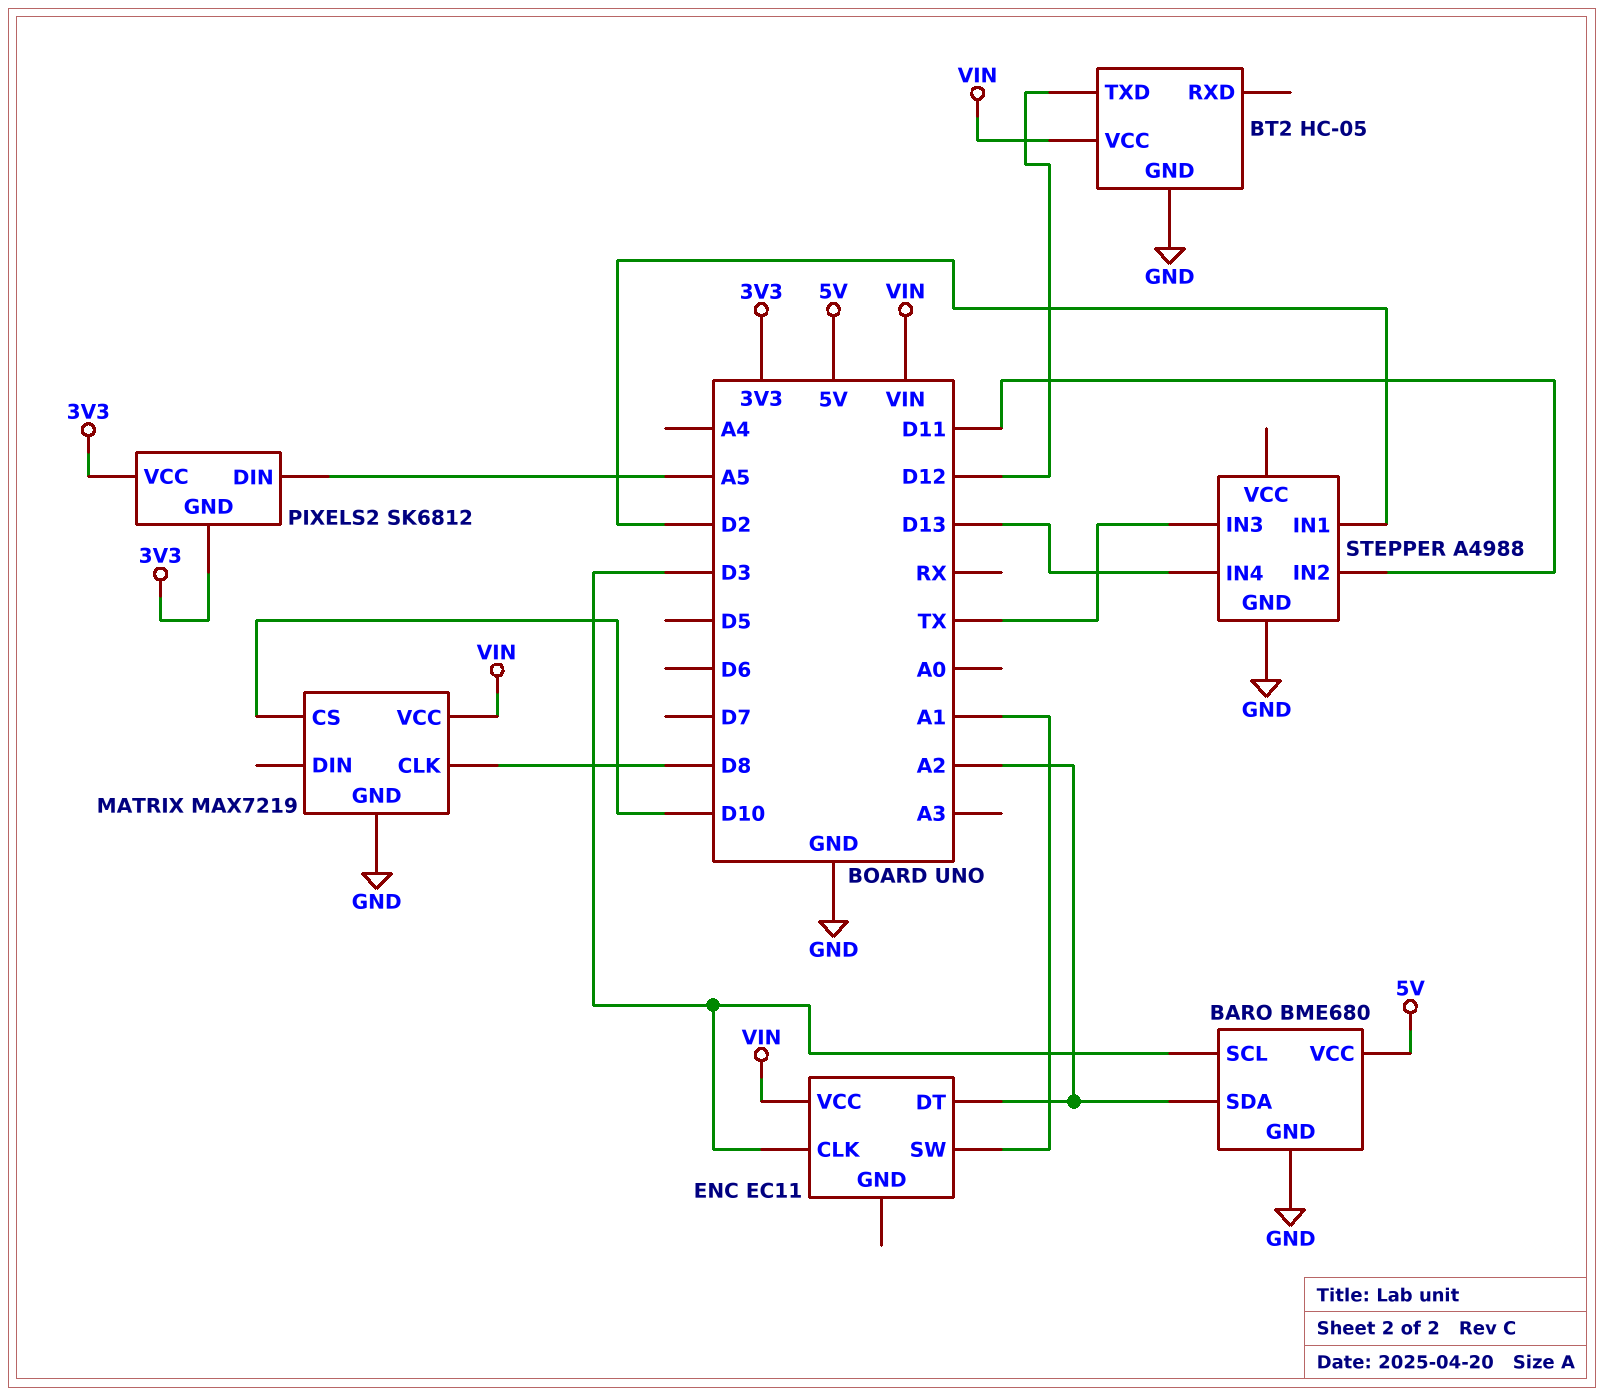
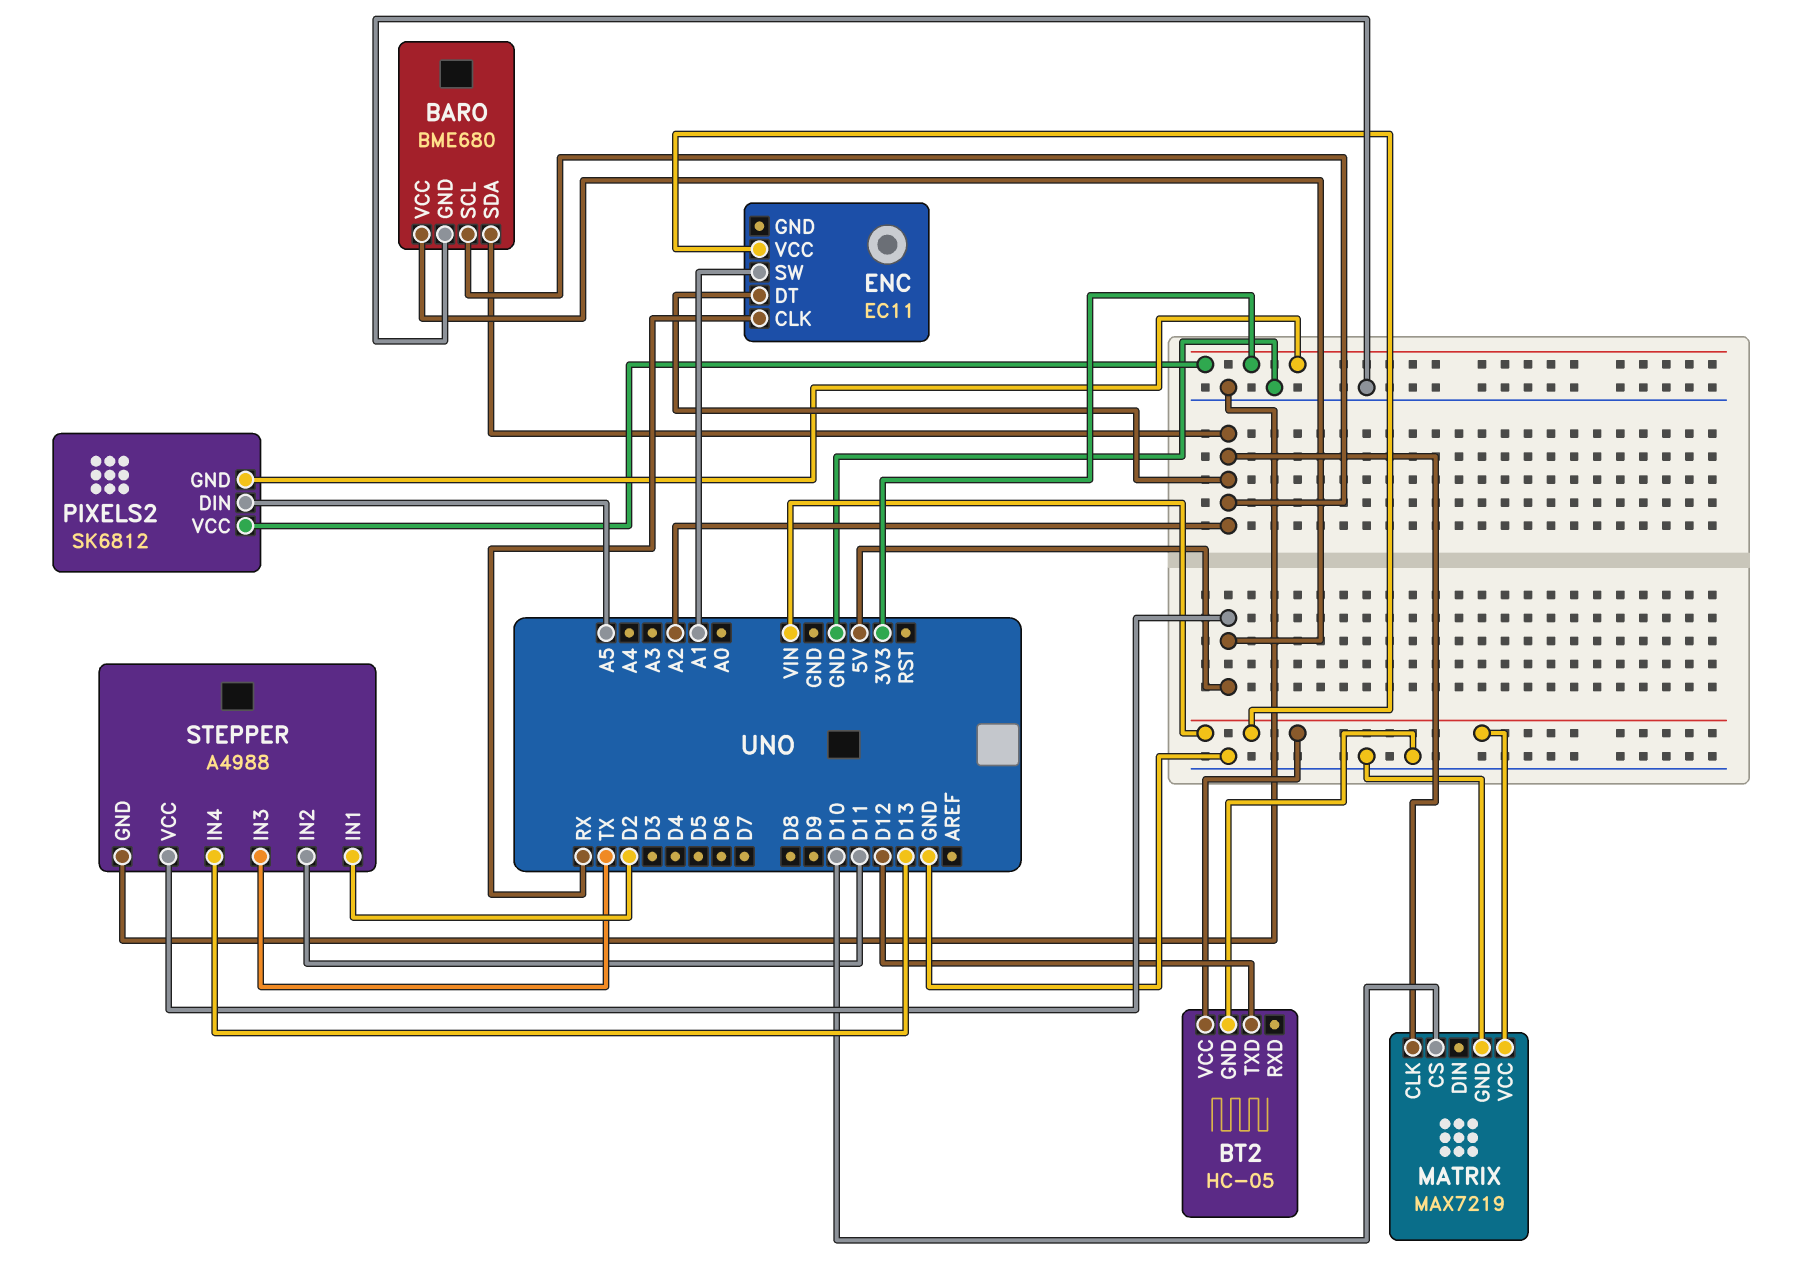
BARO pin SCL: D3 -> A2
ENC pin CLK: D3 -> RX
MATRIX pin CLK: D8 -> A2
STEPPER pin VCC: none -> 5V

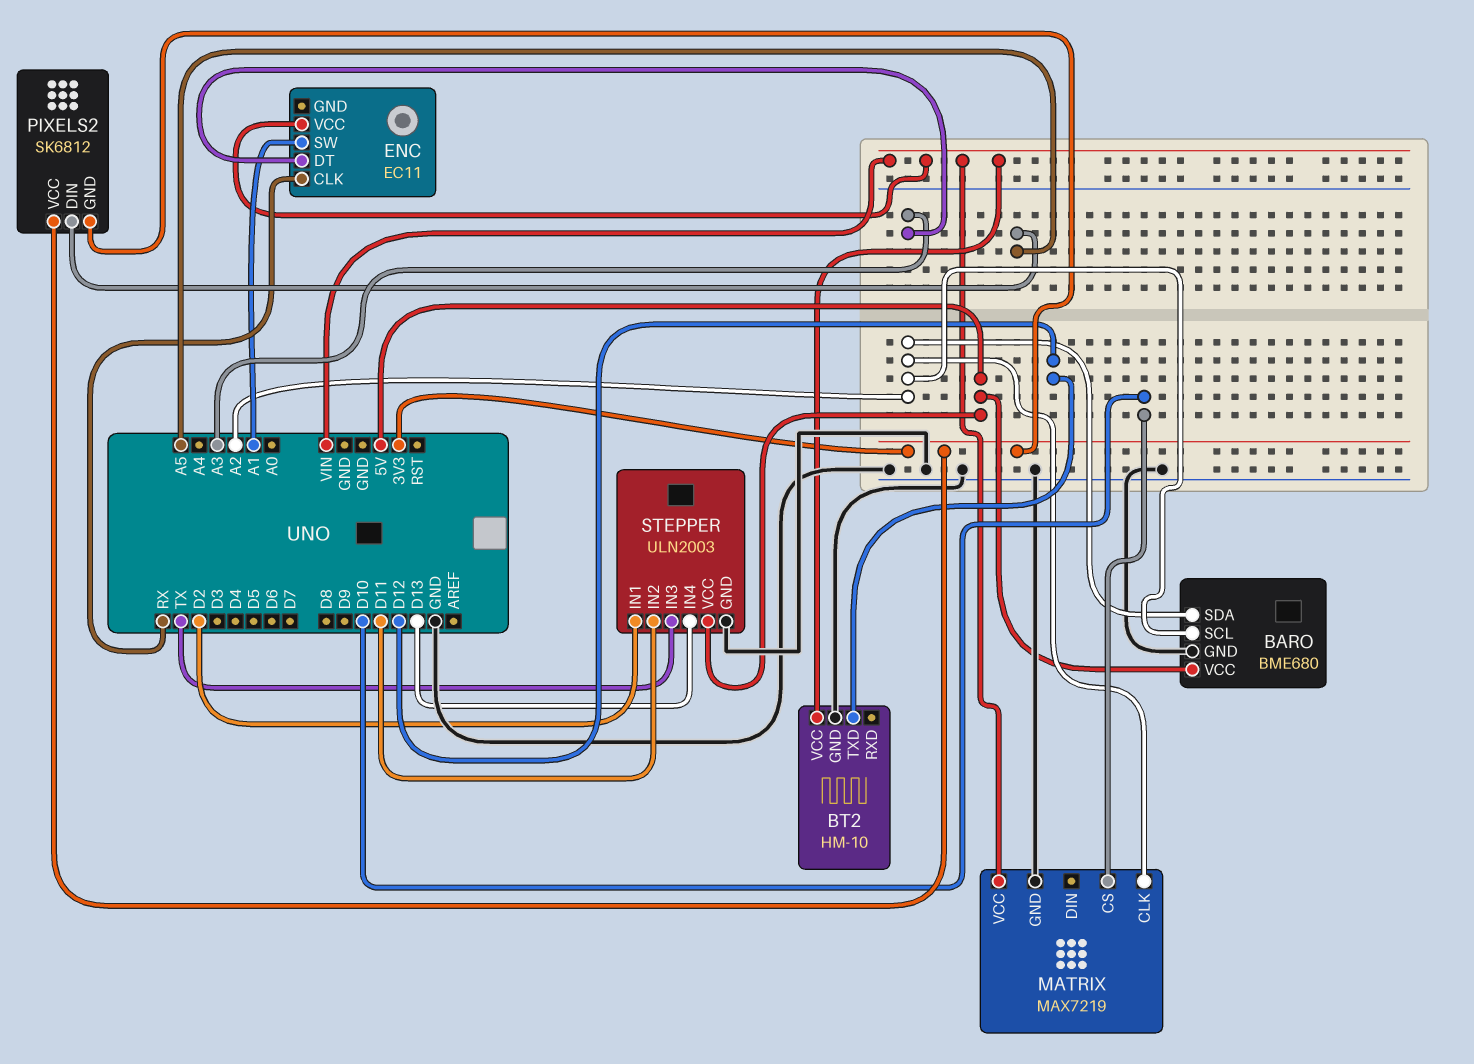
BT2: HC-05 -> HM-10
ENC pin DT: A2 -> A3
STEPPER: A4988 -> ULN2003

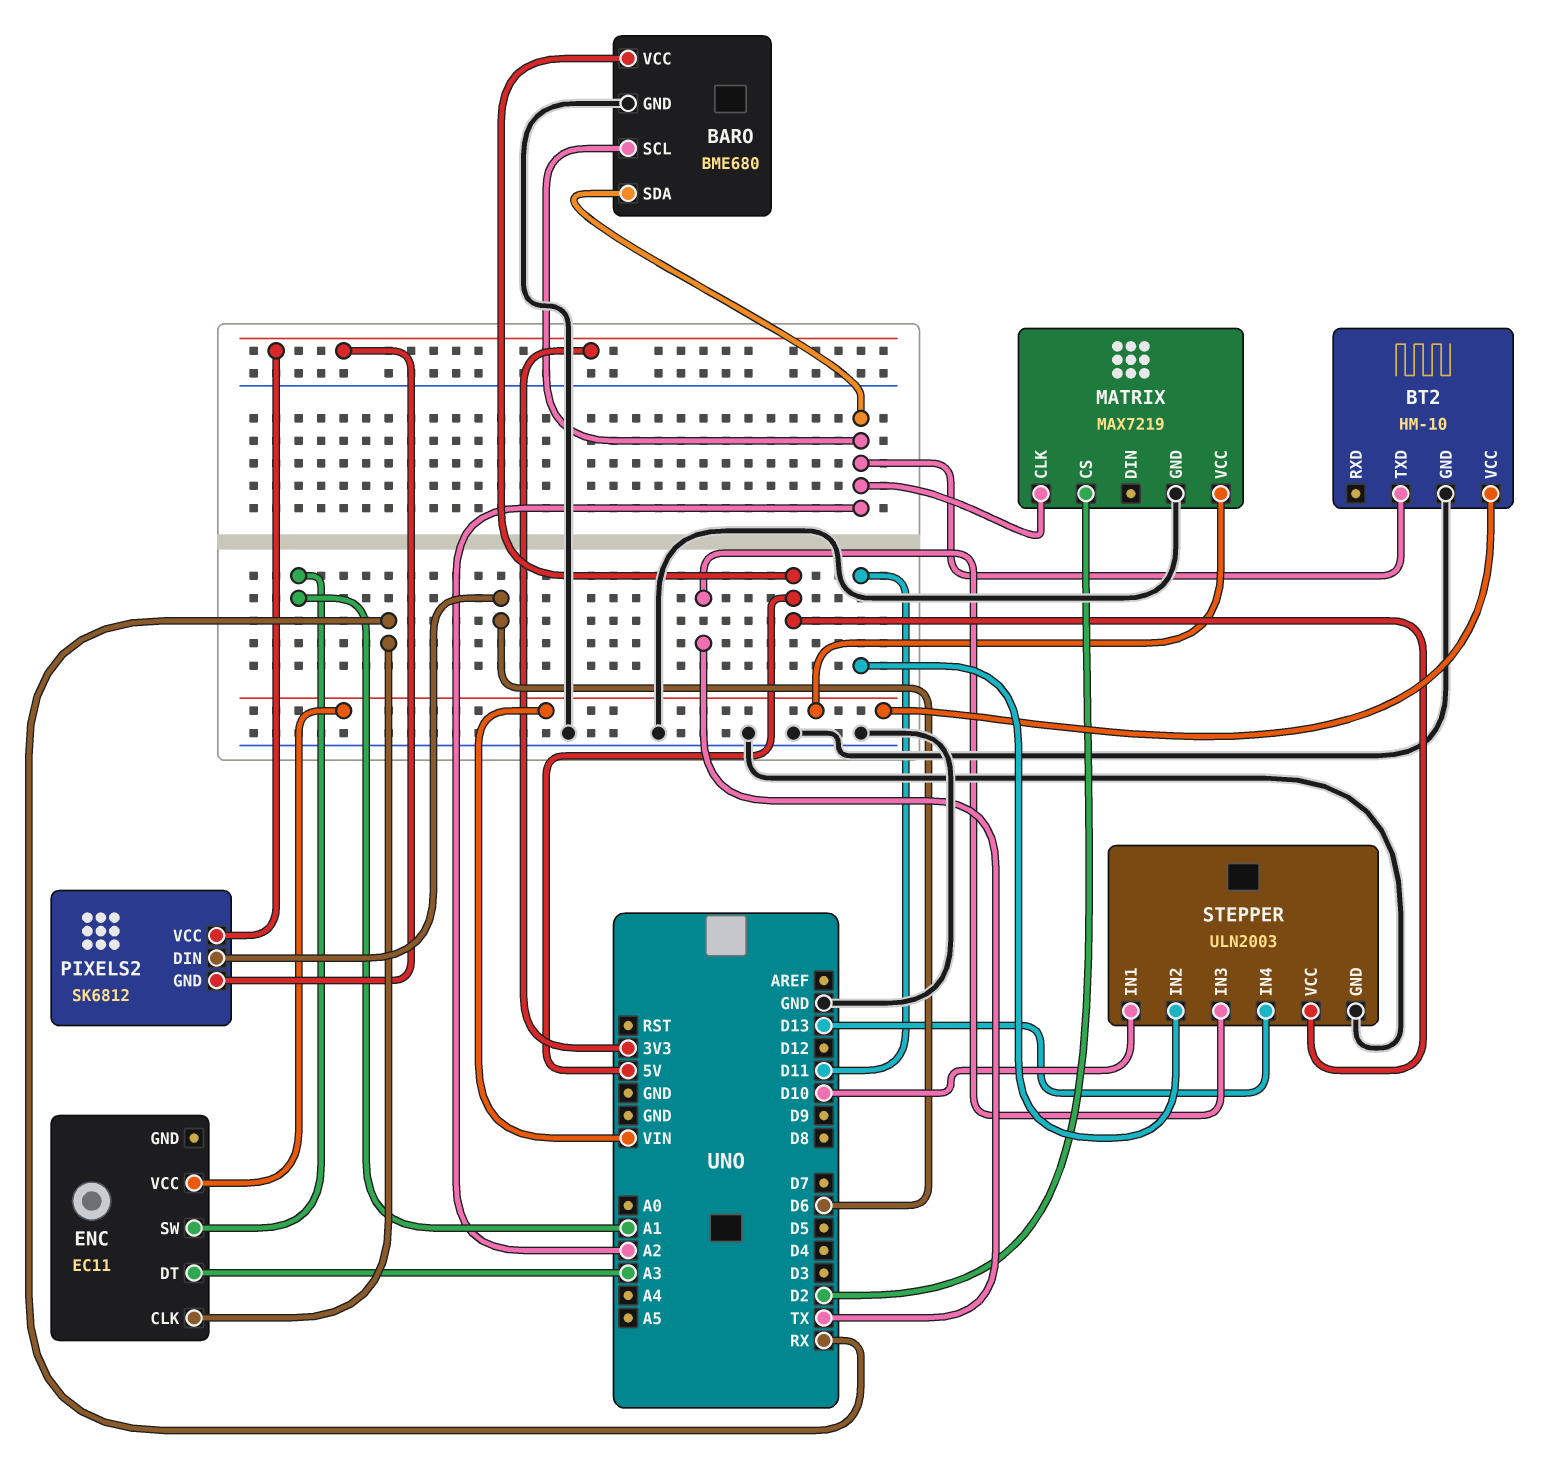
BT2 pin TXD: D12 -> A2
MATRIX pin CS: D10 -> D2
PIXELS2 pin DIN: A5 -> D6
STEPPER pin IN1: D2 -> D10

